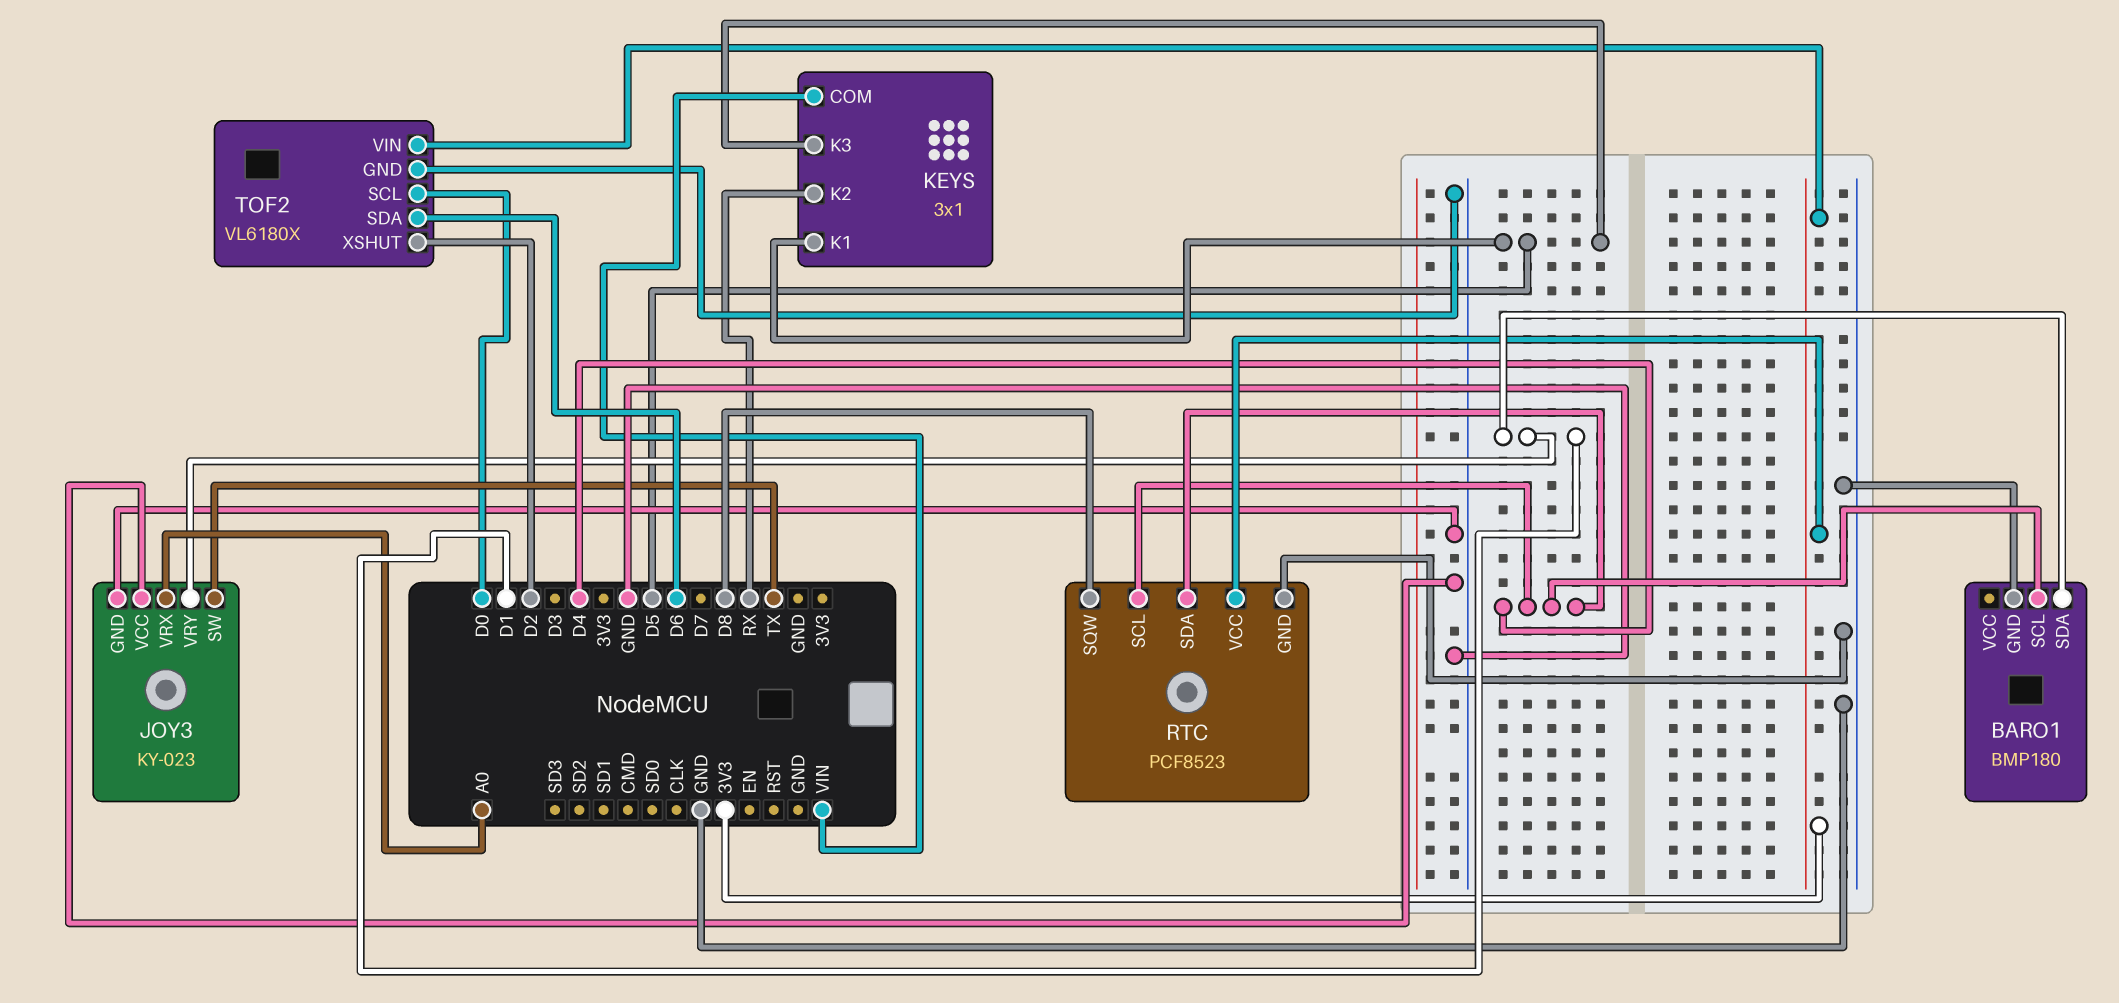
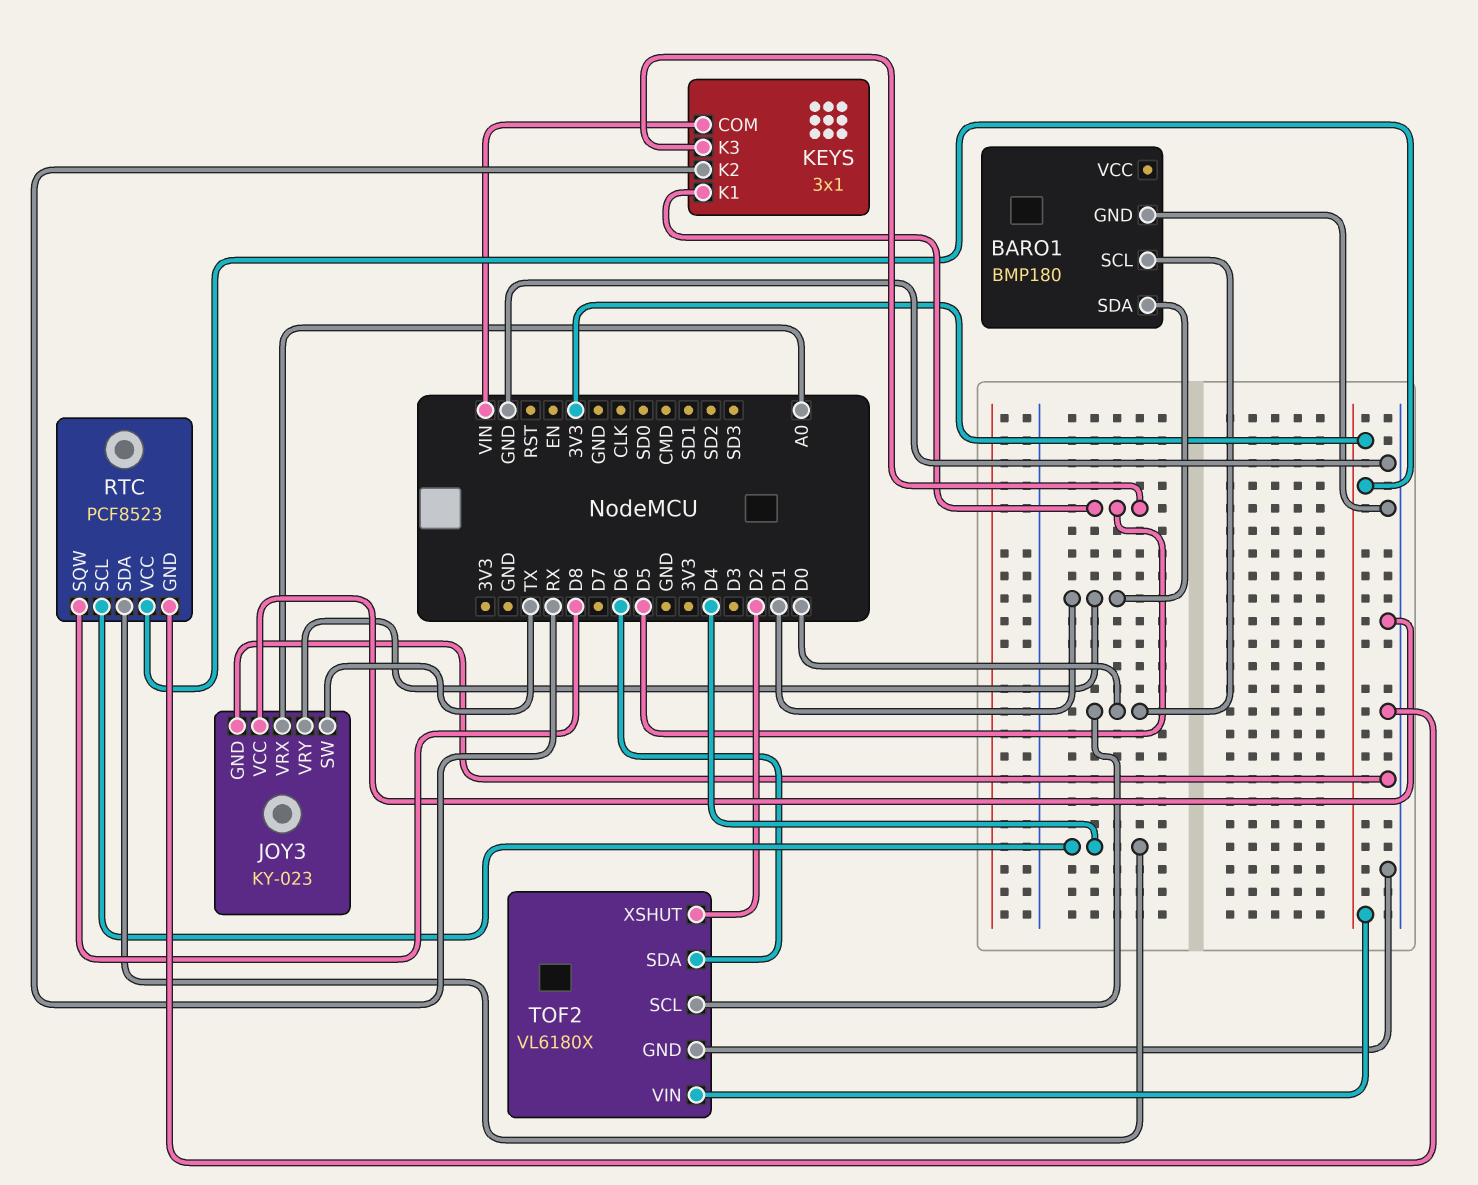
BARO1 pin SCL: D4 -> D0

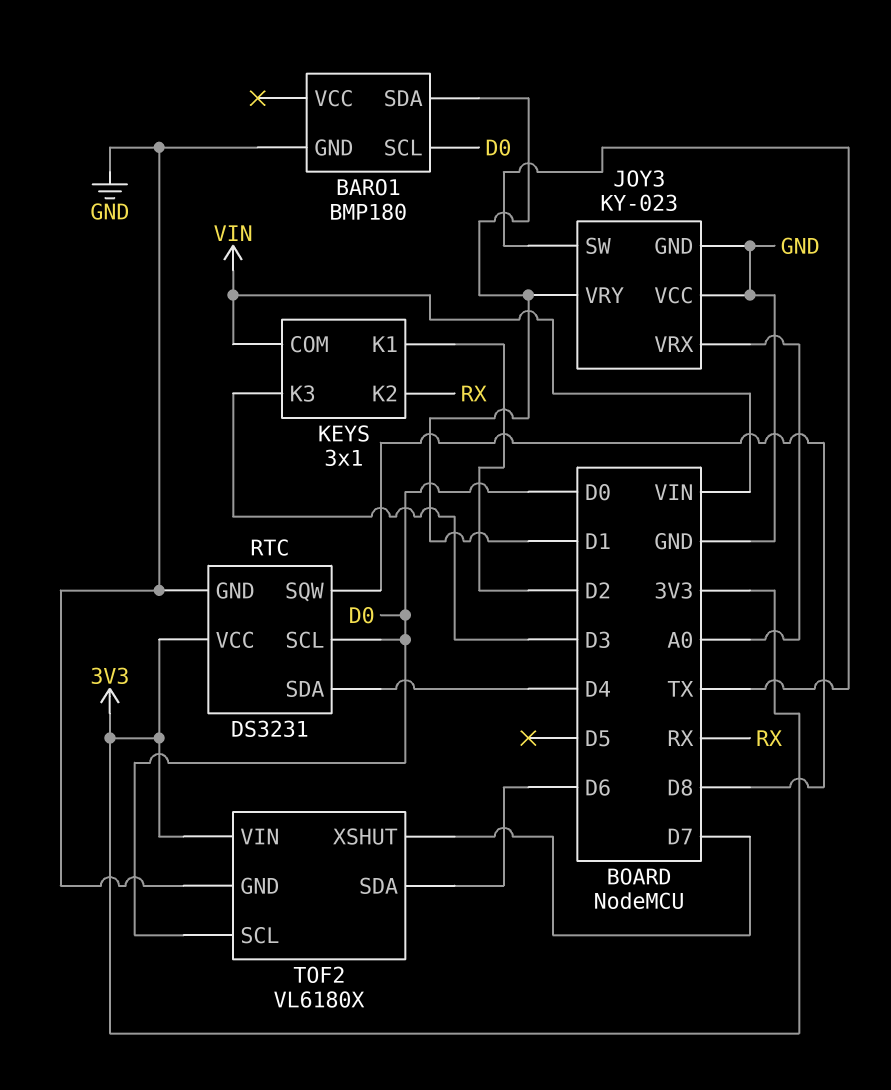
KEYS pin K1: D5 -> D2
KEYS pin K3: D5 -> D3
RTC: PCF8523 -> DS3231
RTC pin SCL: D4 -> D0
TOF2 pin XSHUT: D2 -> D7

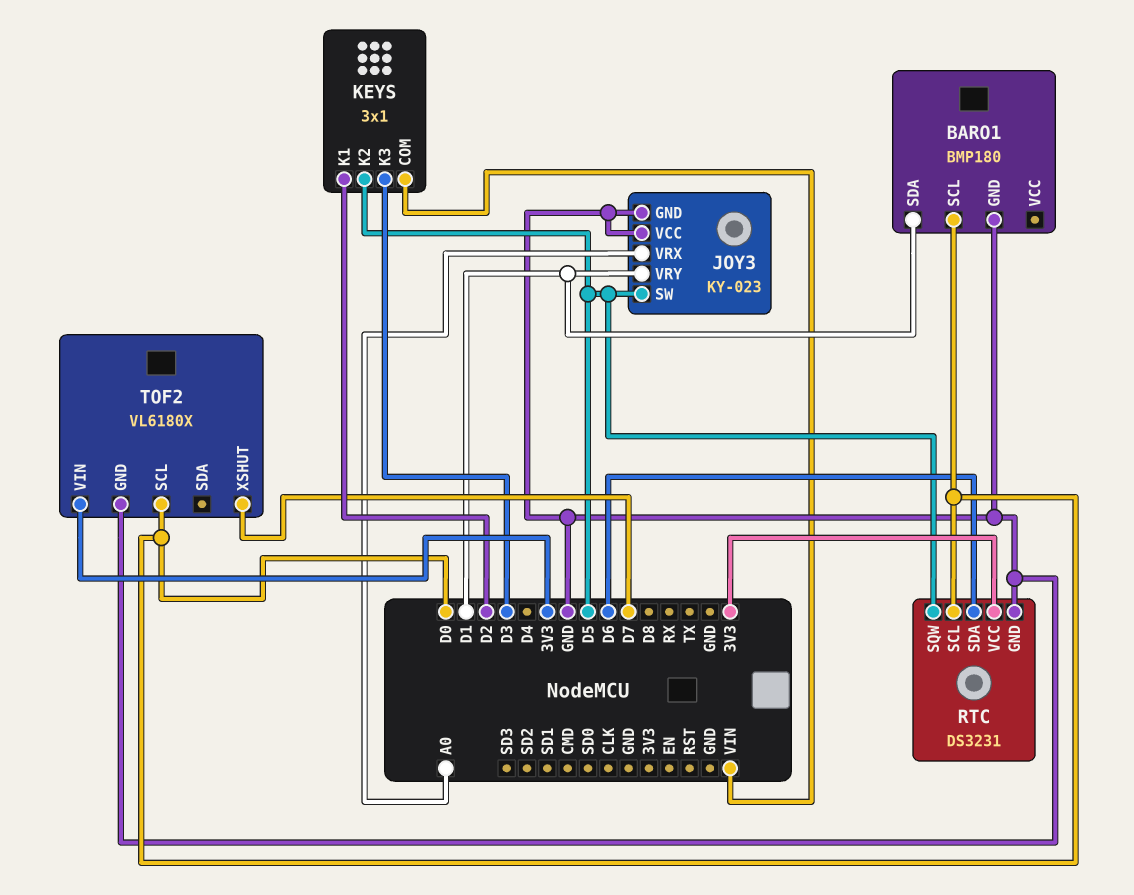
JOY3 pin SW: TX -> D5
KEYS pin K2: RX -> D5
RTC pin SDA: D4 -> D6
RTC pin SQW: D8 -> D5
TOF2 pin SDA: D6 -> none

